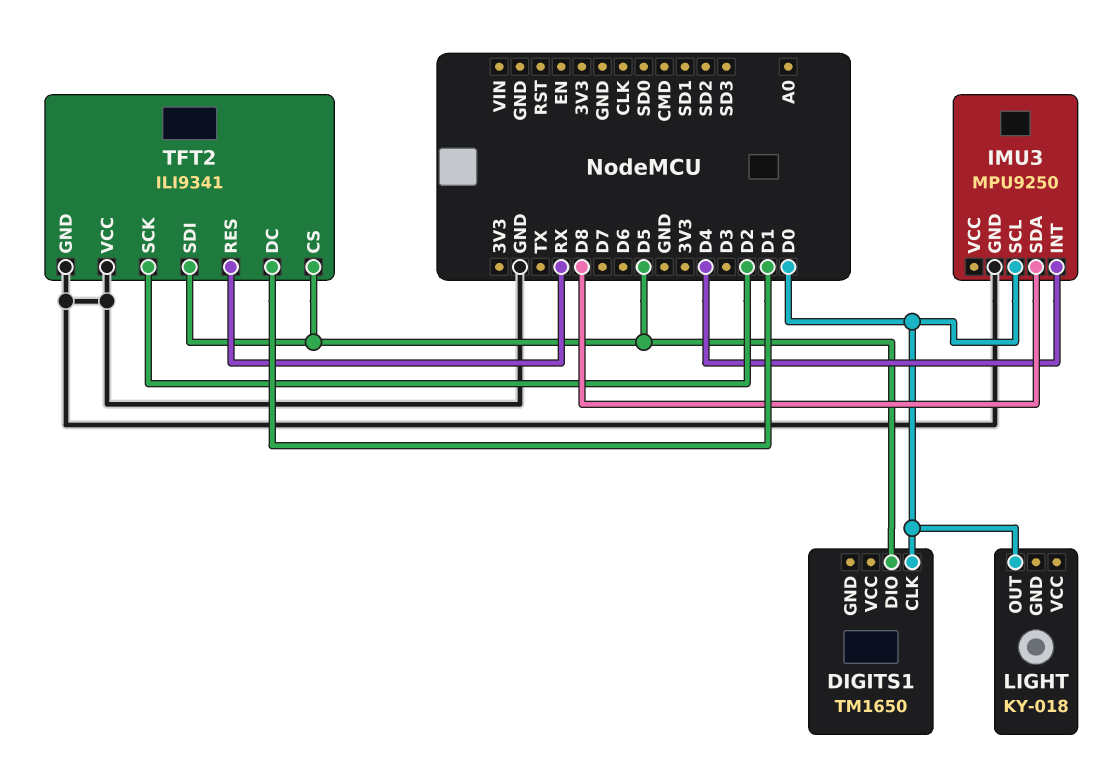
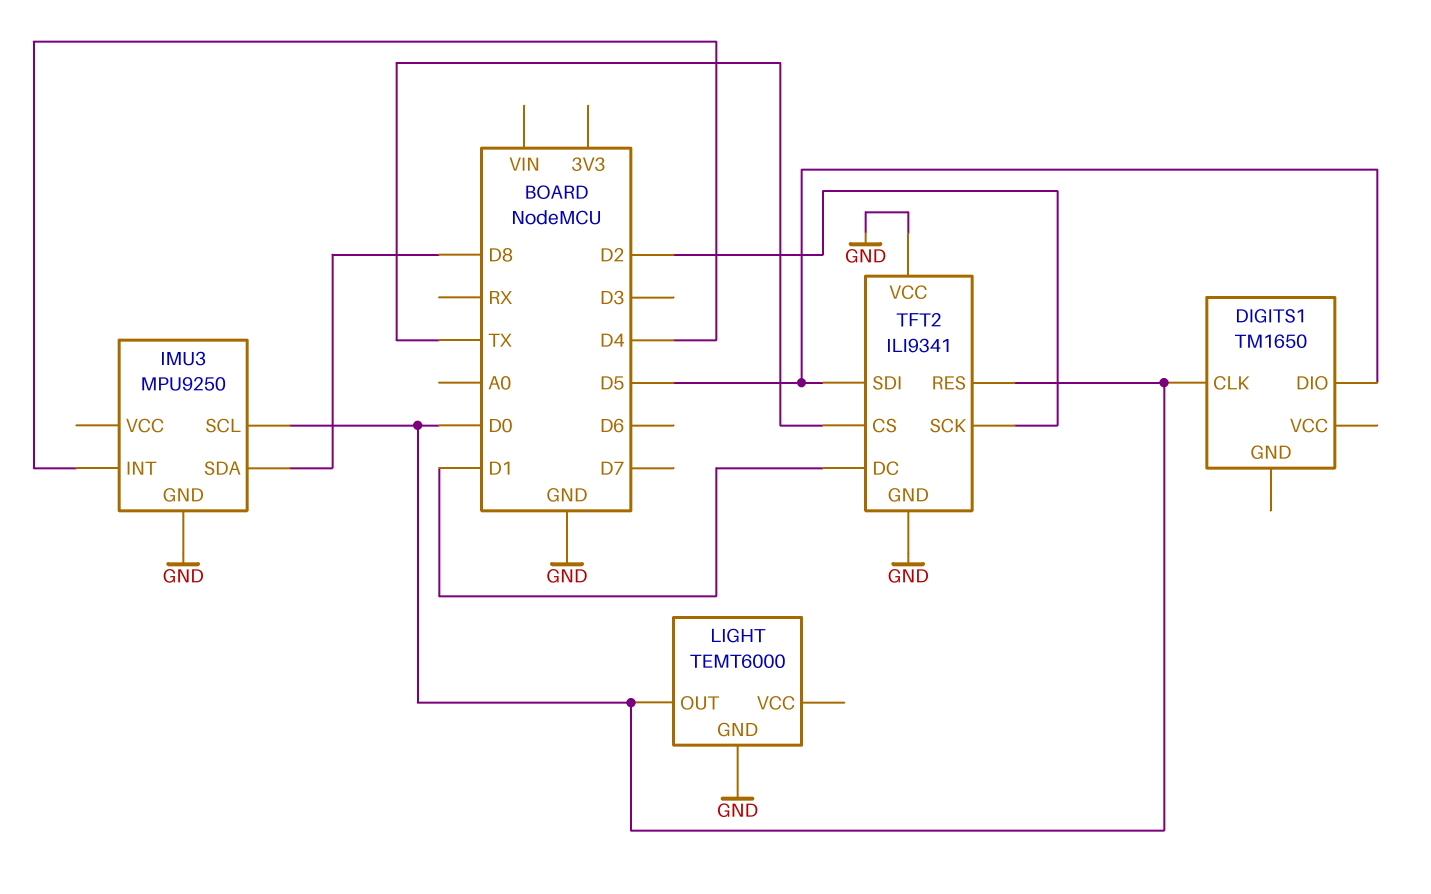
LIGHT: KY-018 -> TEMT6000
LIGHT pin GND: none -> GND
TFT2 pin CS: D5 -> TX
TFT2 pin RES: RX -> D0

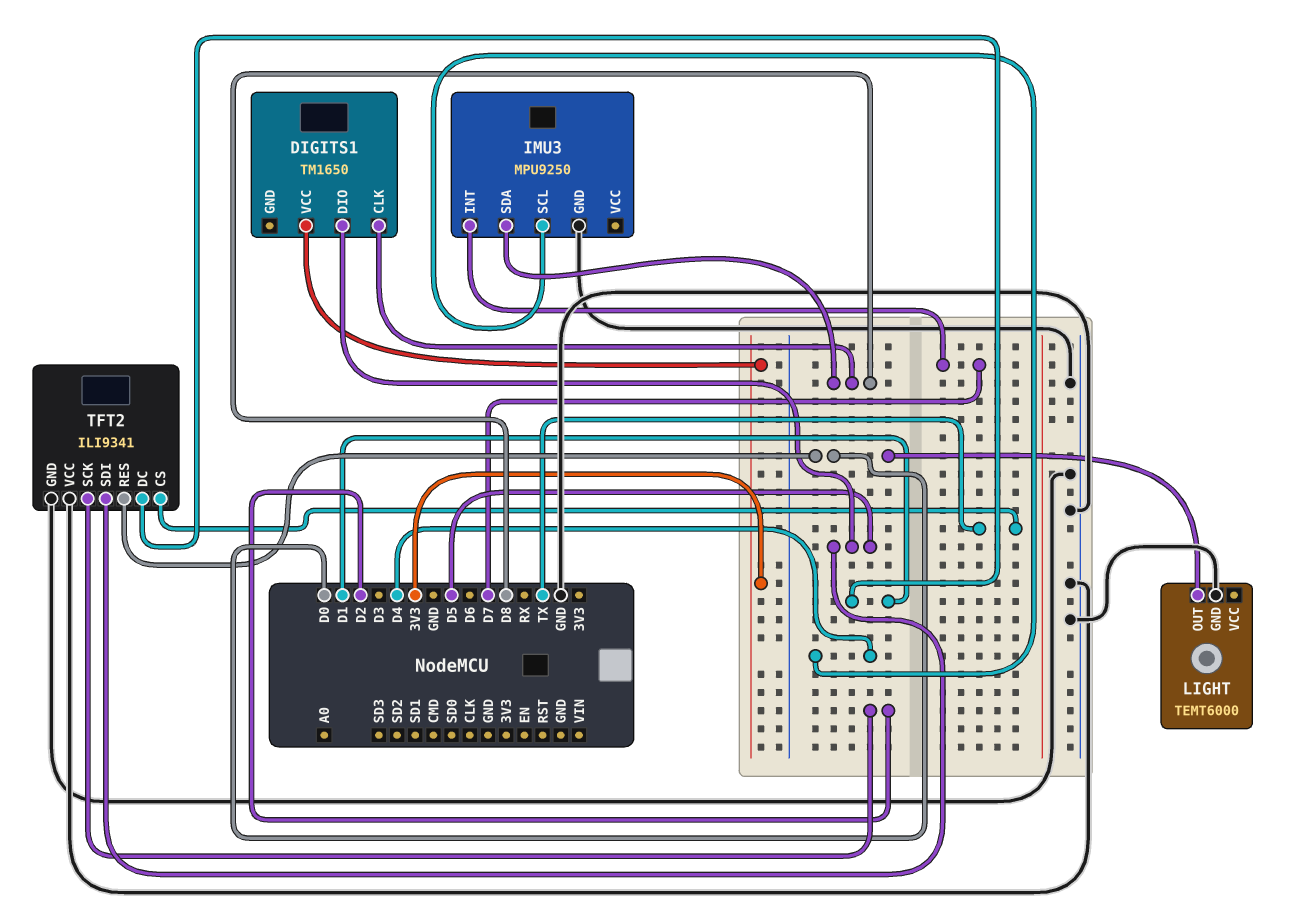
DIGITS1 pin CLK: D0 -> D8
DIGITS1 pin VCC: none -> 3V3
IMU3 pin INT: D4 -> D7
IMU3 pin SCL: D0 -> D4

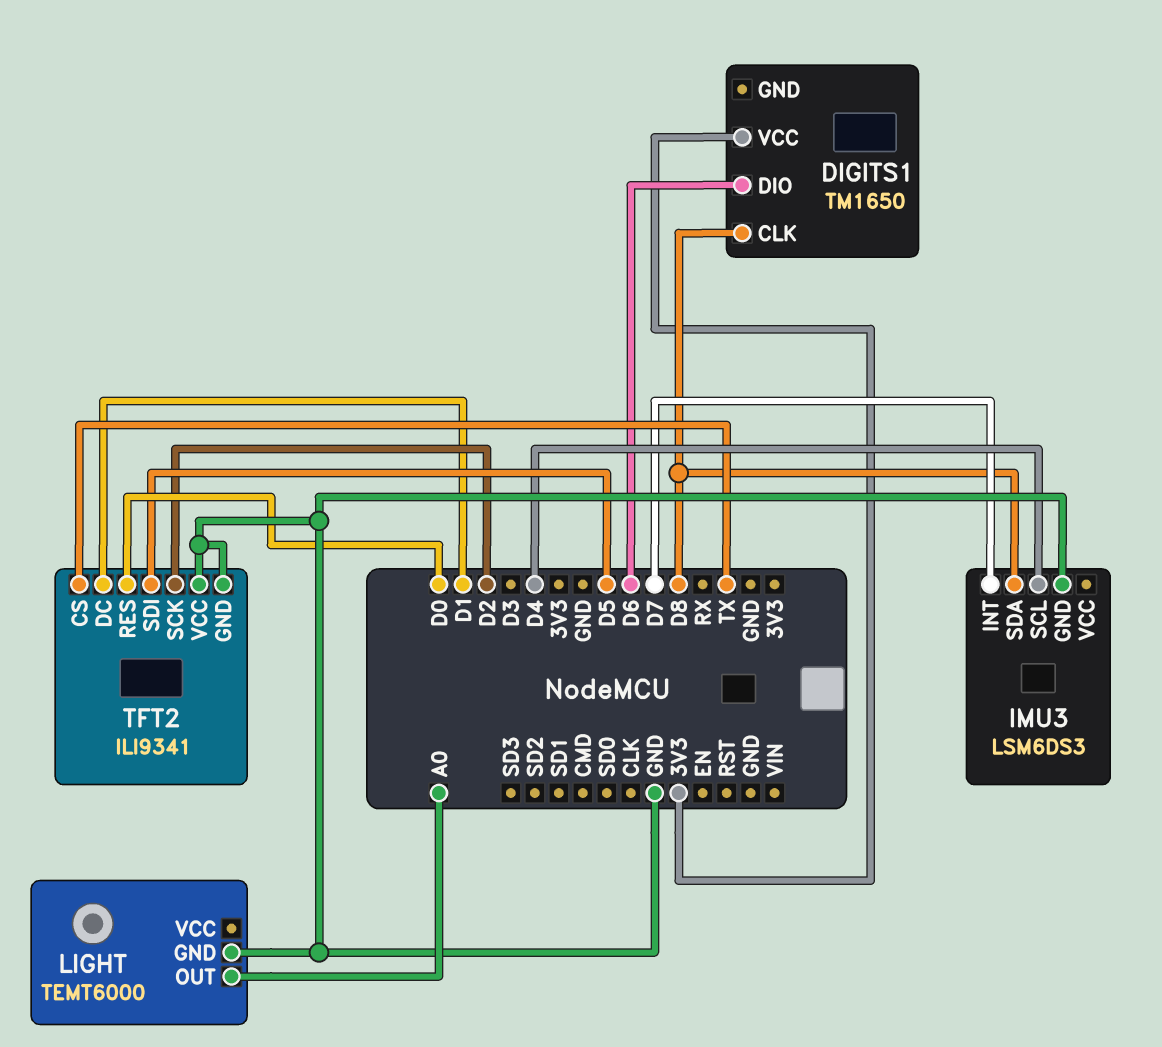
DIGITS1 pin DIO: D5 -> D6
IMU3: MPU9250 -> LSM6DS3
LIGHT pin OUT: D0 -> A0

